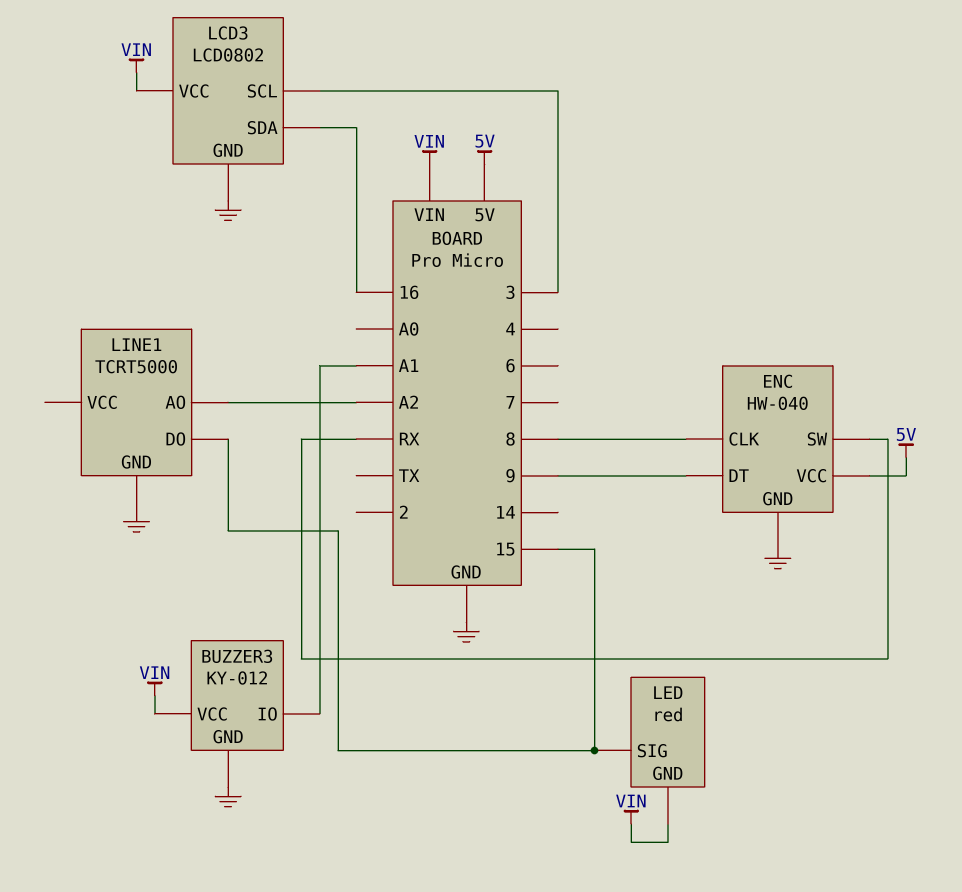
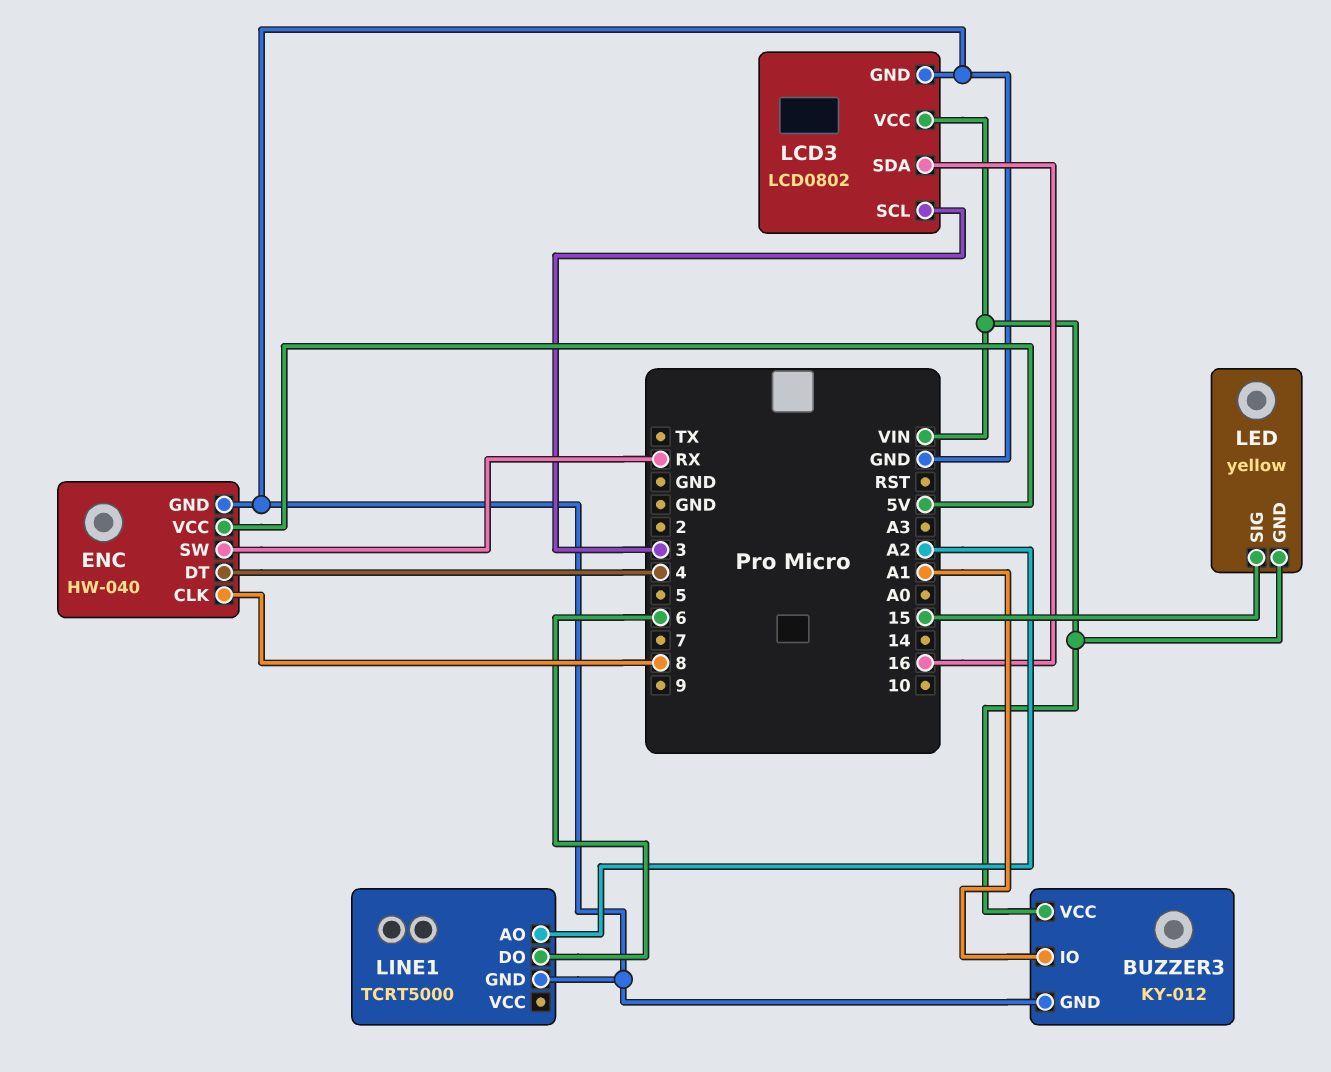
ENC pin DT: 9 -> 4
LED: red -> yellow
LINE1 pin DO: 15 -> 6

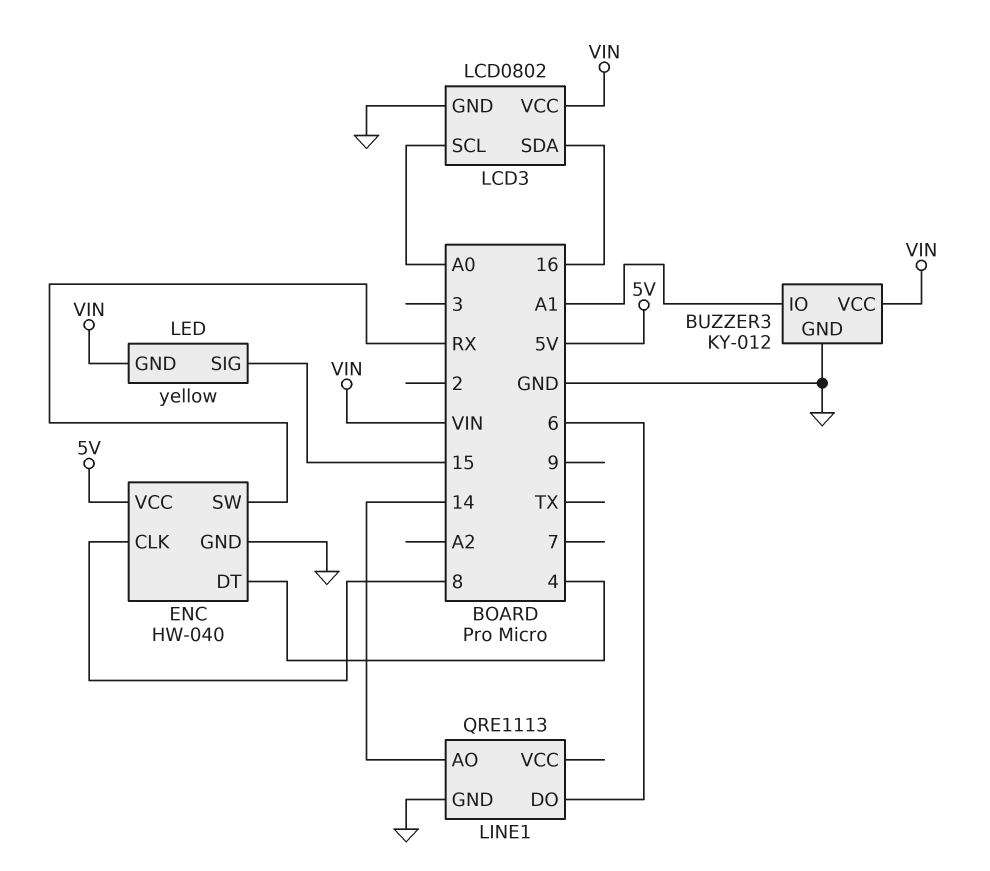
LCD3 pin SCL: 3 -> A0
LINE1: TCRT5000 -> QRE1113
LINE1 pin AO: A2 -> 14

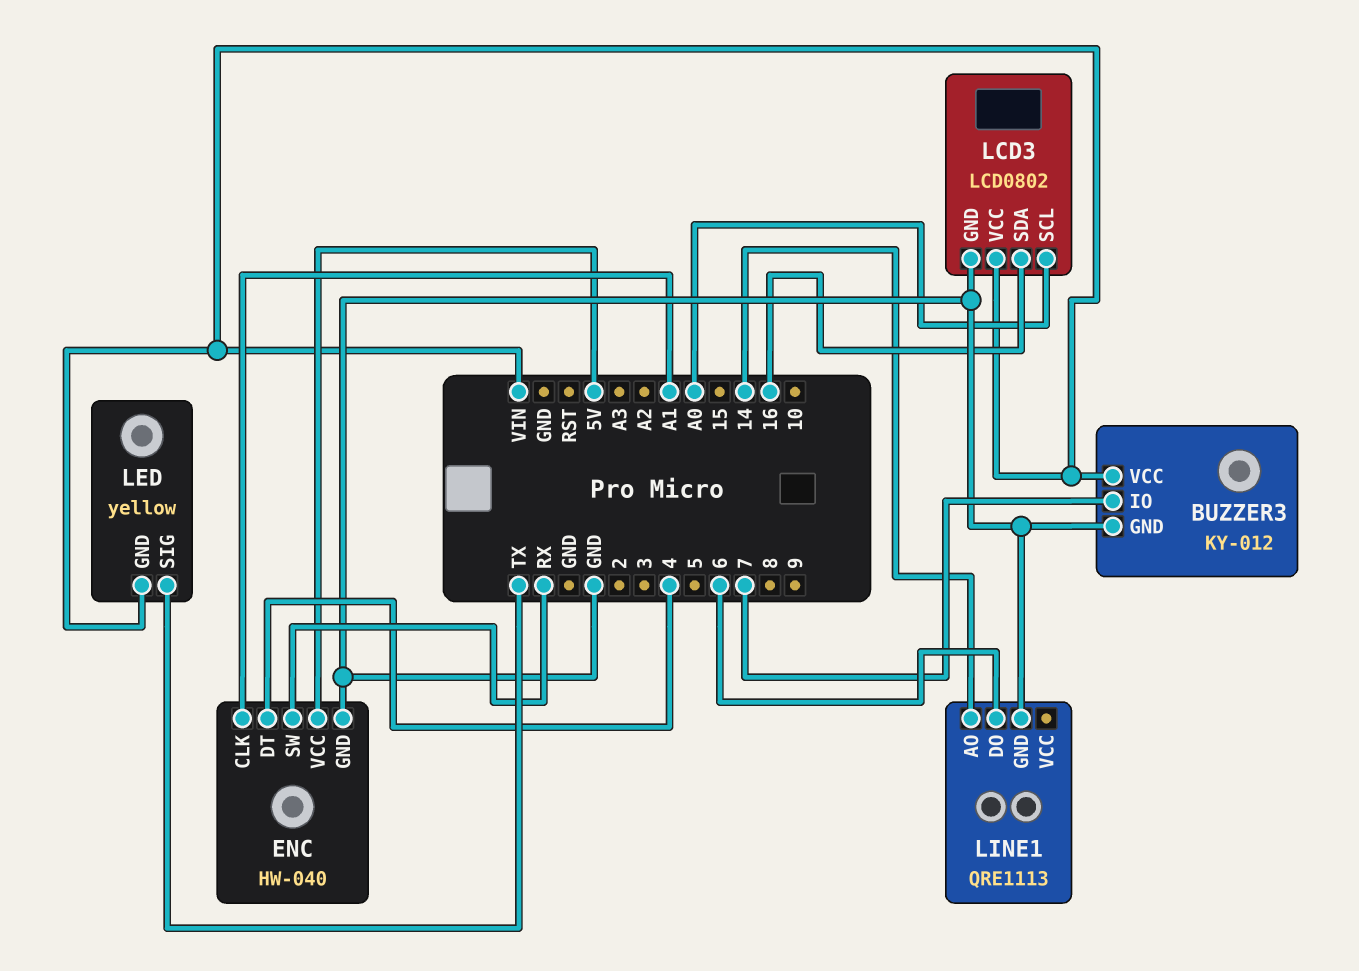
BUZZER3 pin IO: A1 -> 7
ENC pin CLK: 8 -> A1
LED pin SIG: 15 -> TX

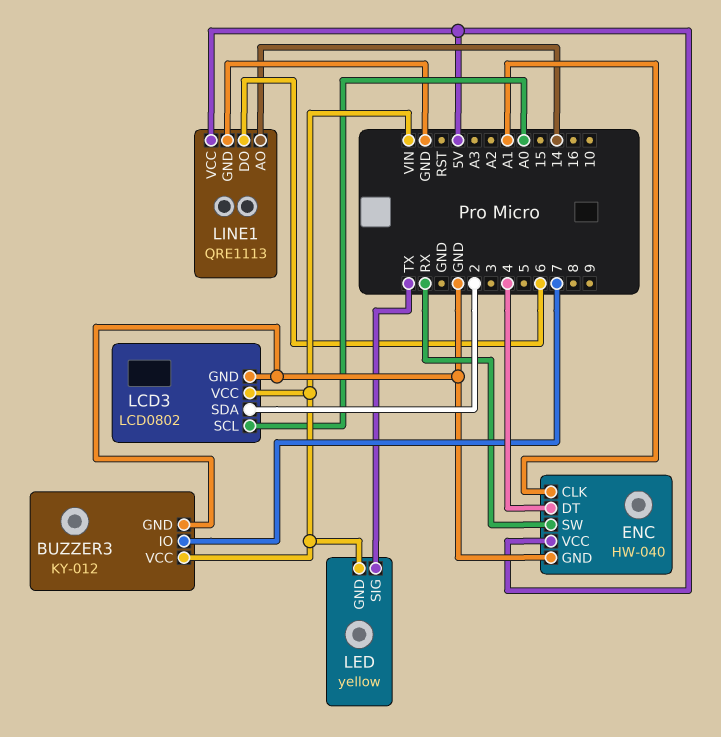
LCD3 pin SDA: 16 -> 2
LINE1 pin VCC: none -> 5V

